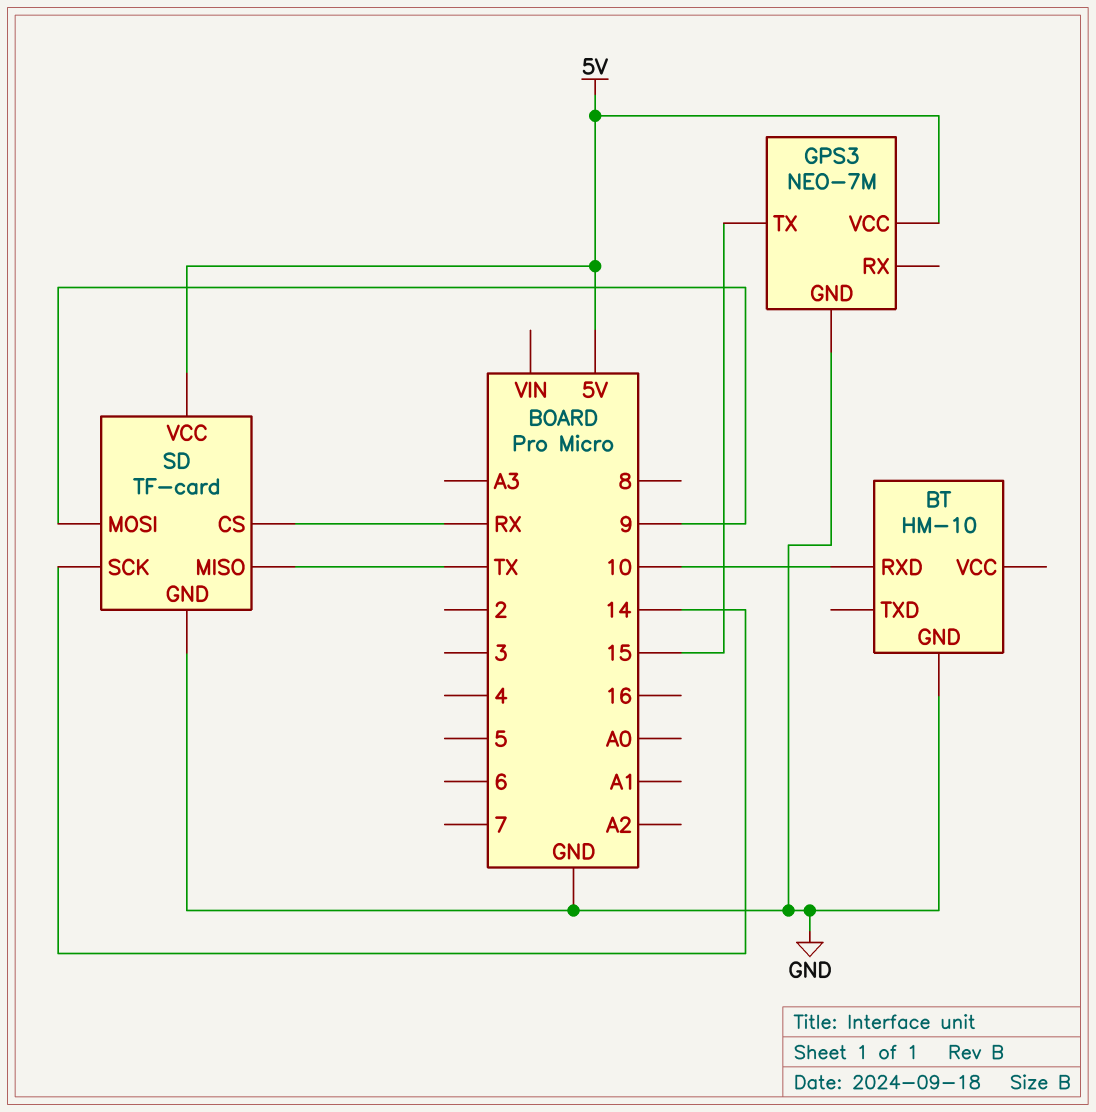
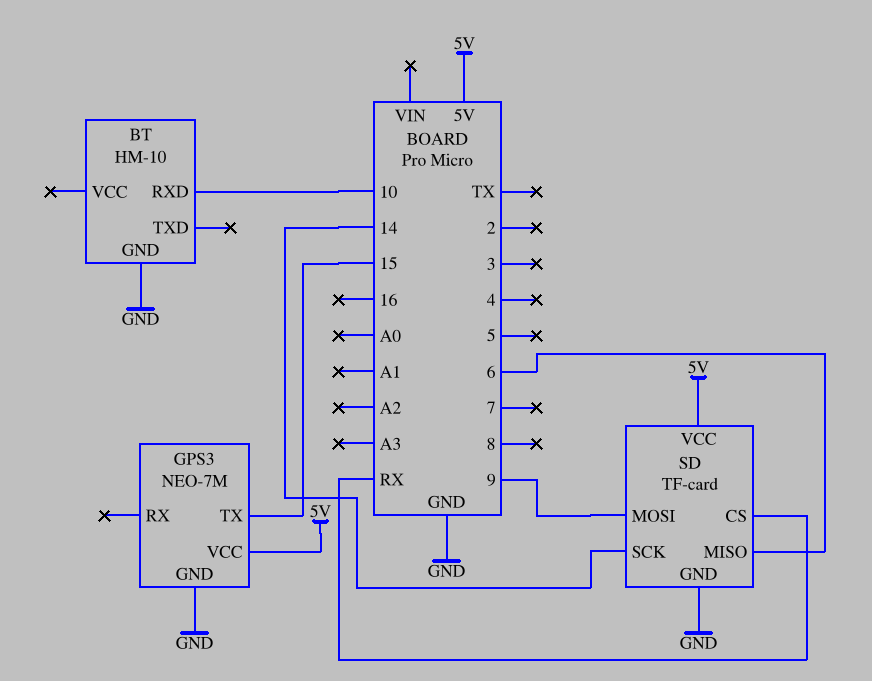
SD pin MISO: TX -> 6

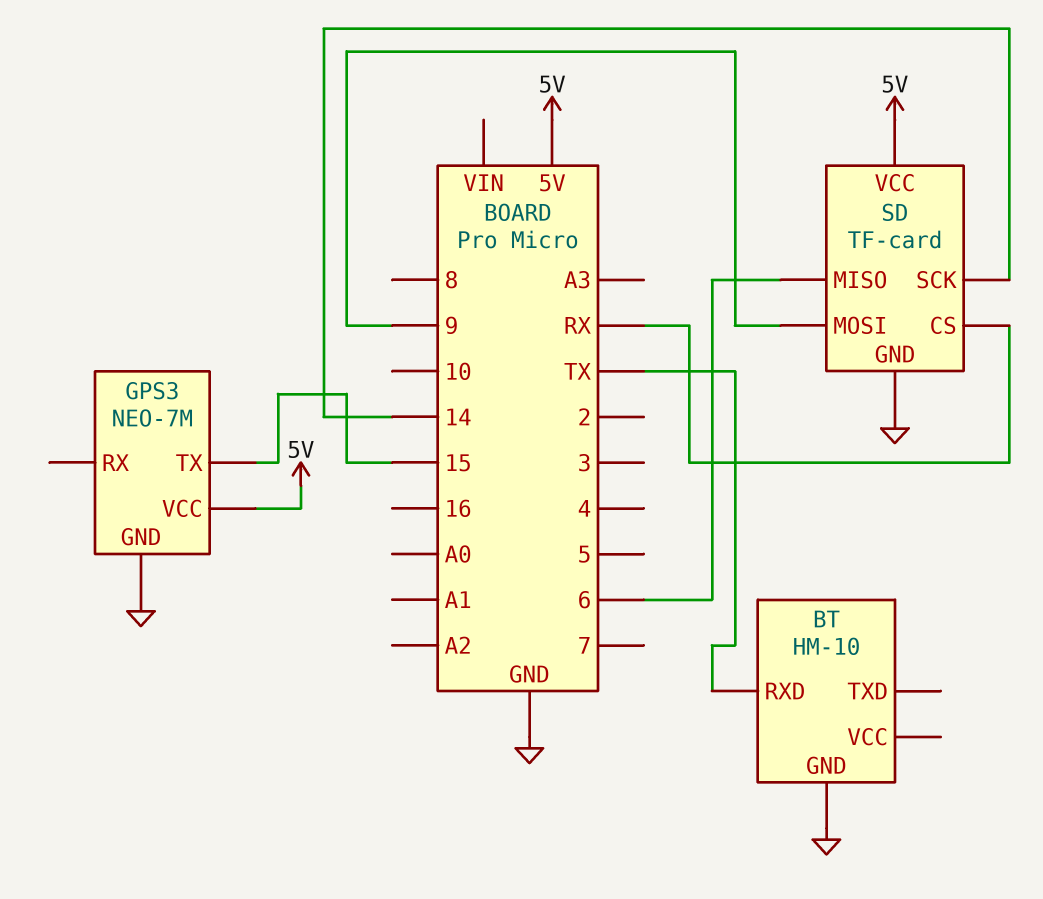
BT pin RXD: 10 -> TX

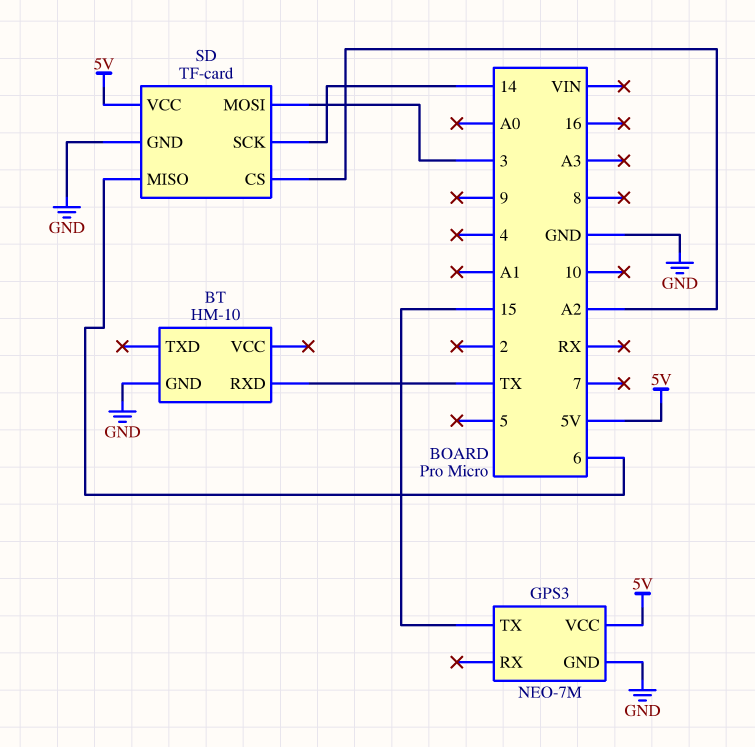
SD pin CS: RX -> A2
SD pin MOSI: 9 -> 3

